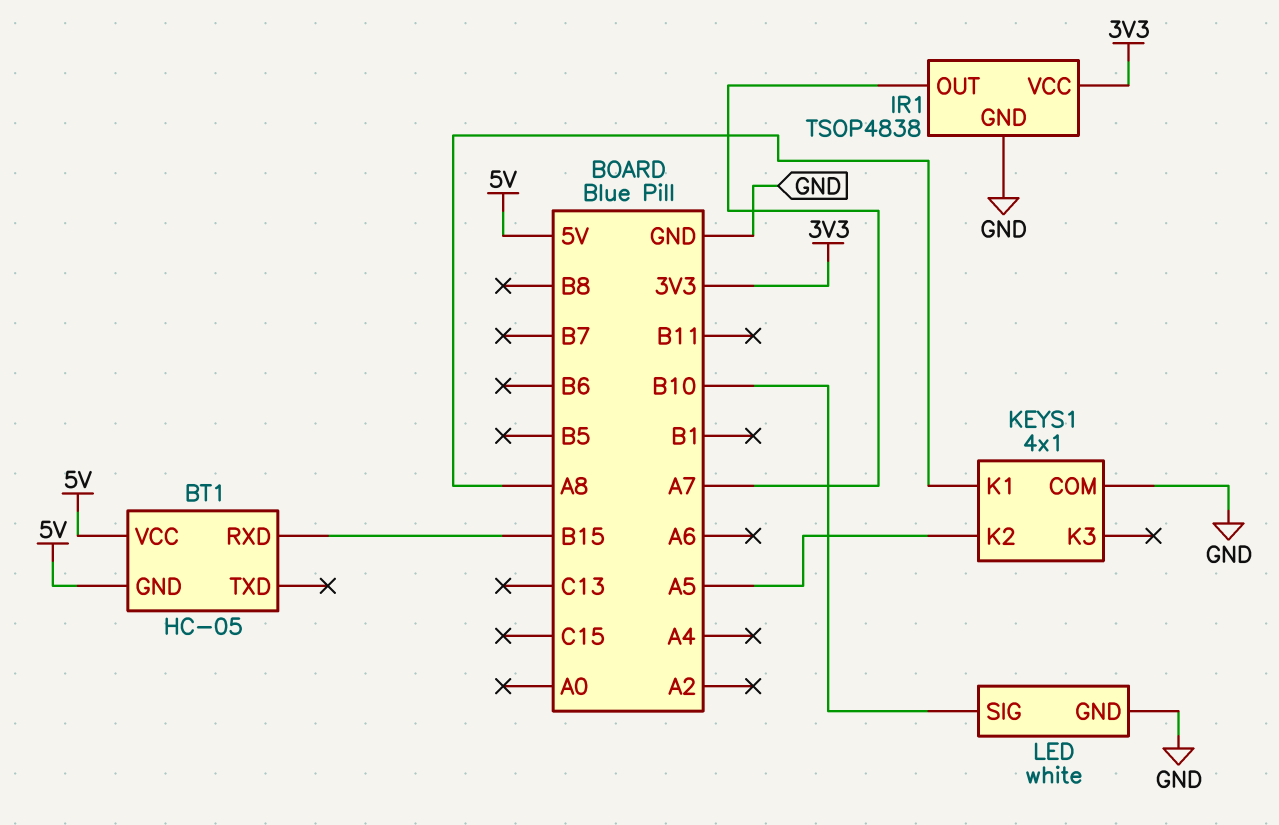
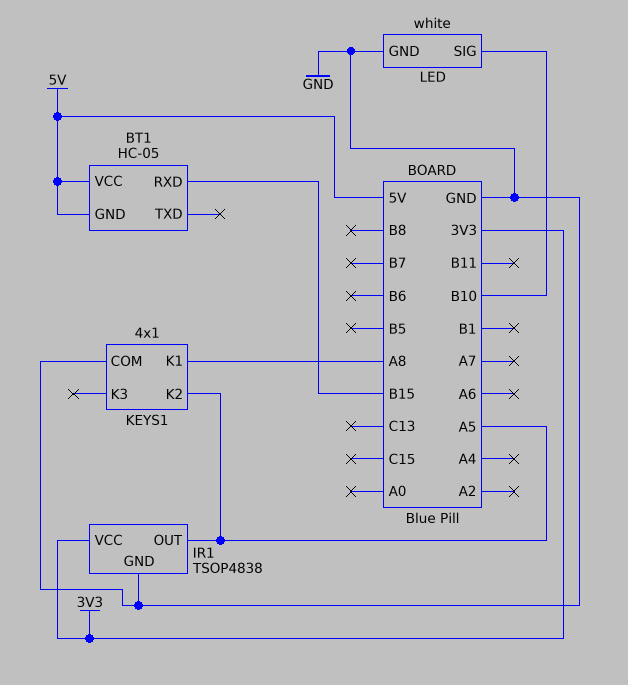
IR1 pin OUT: A7 -> A5

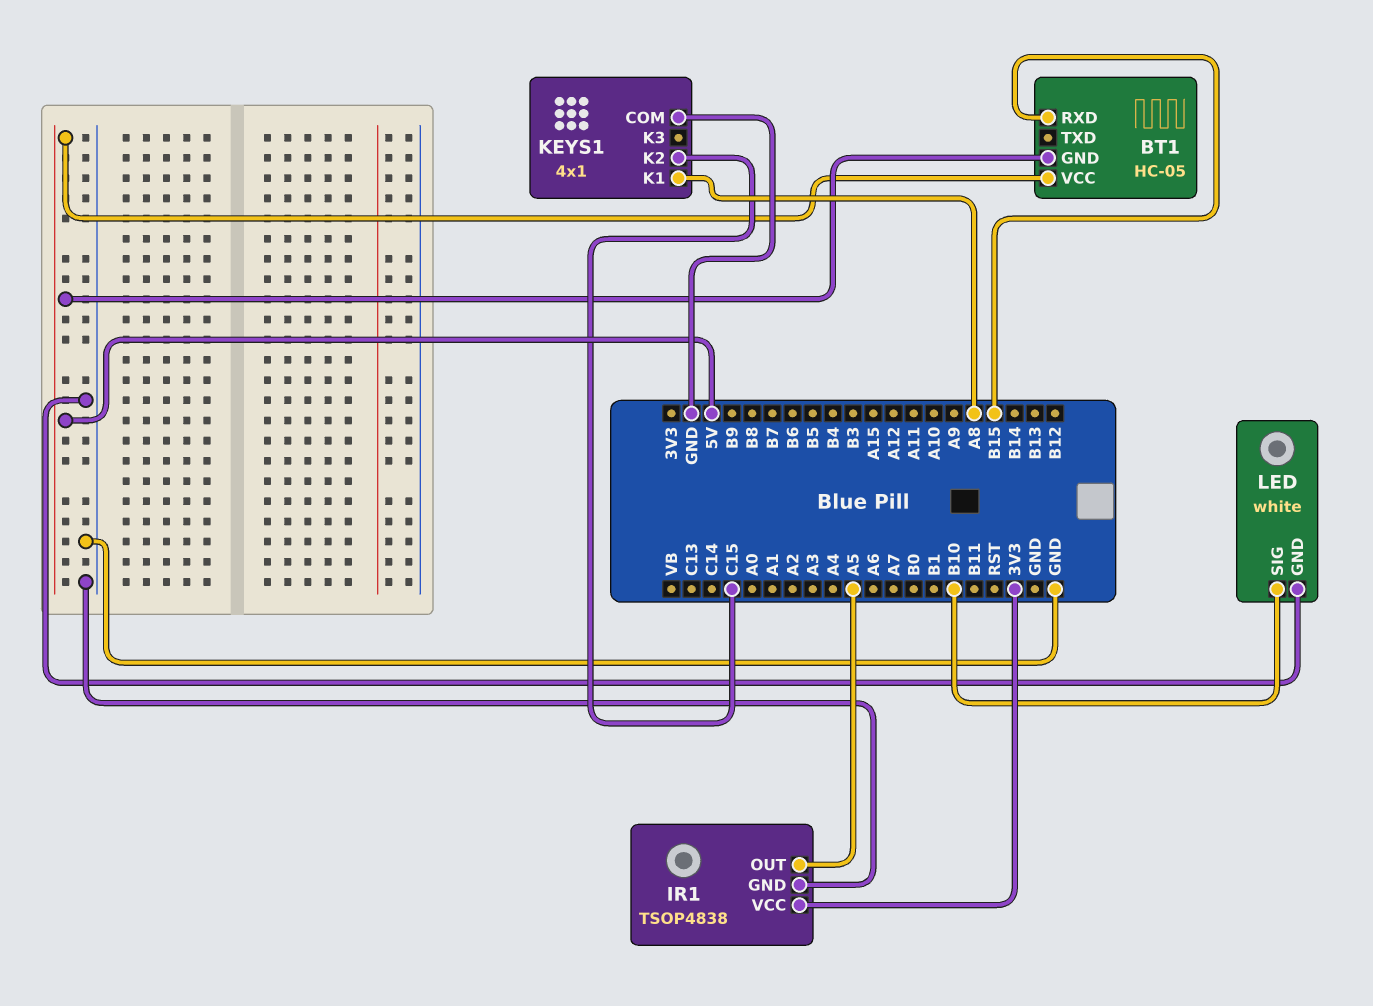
KEYS1 pin K2: A5 -> C15

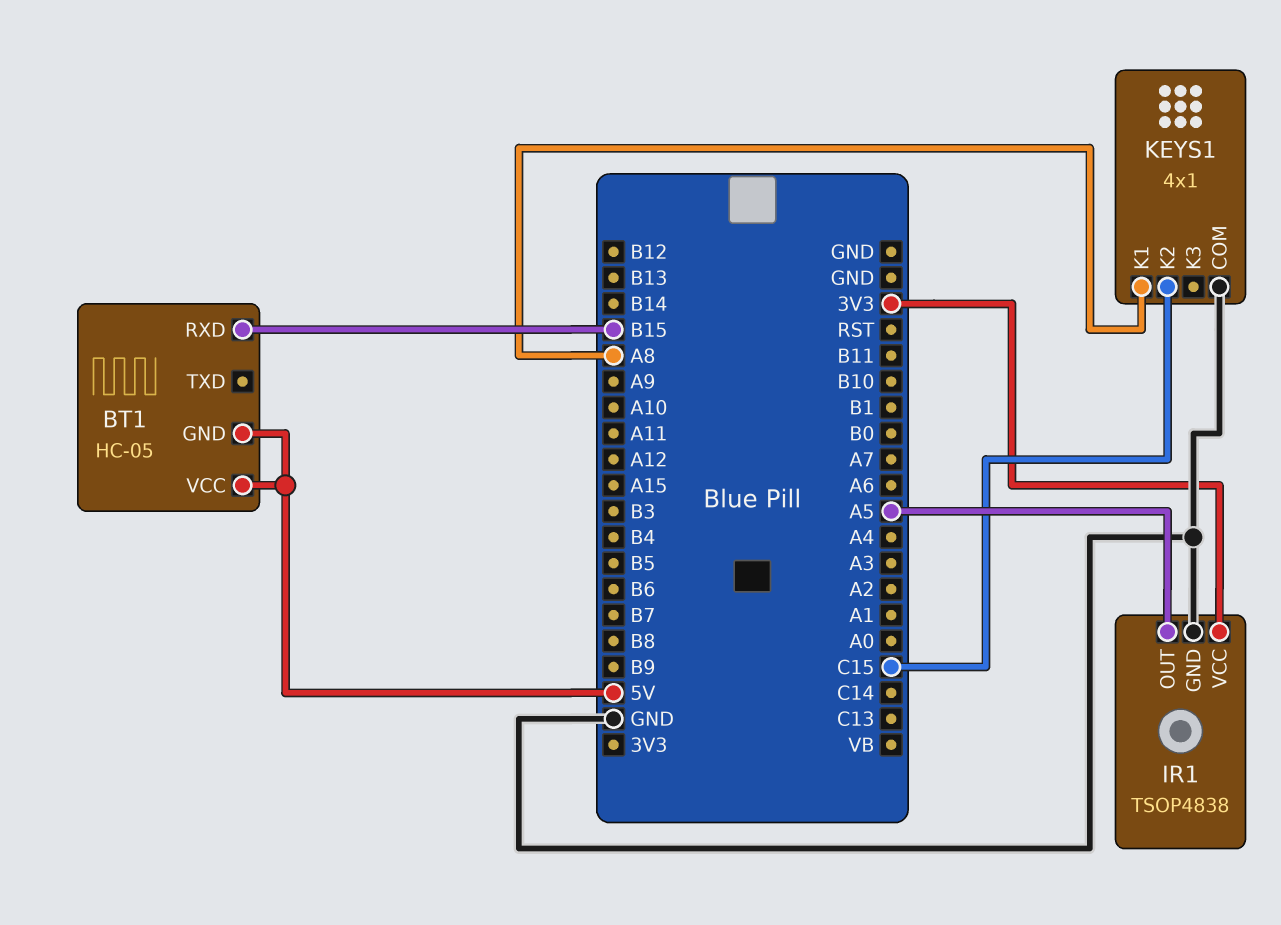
LED: white -> none
LED pin GND: GND -> none
LED pin SIG: B10 -> none

